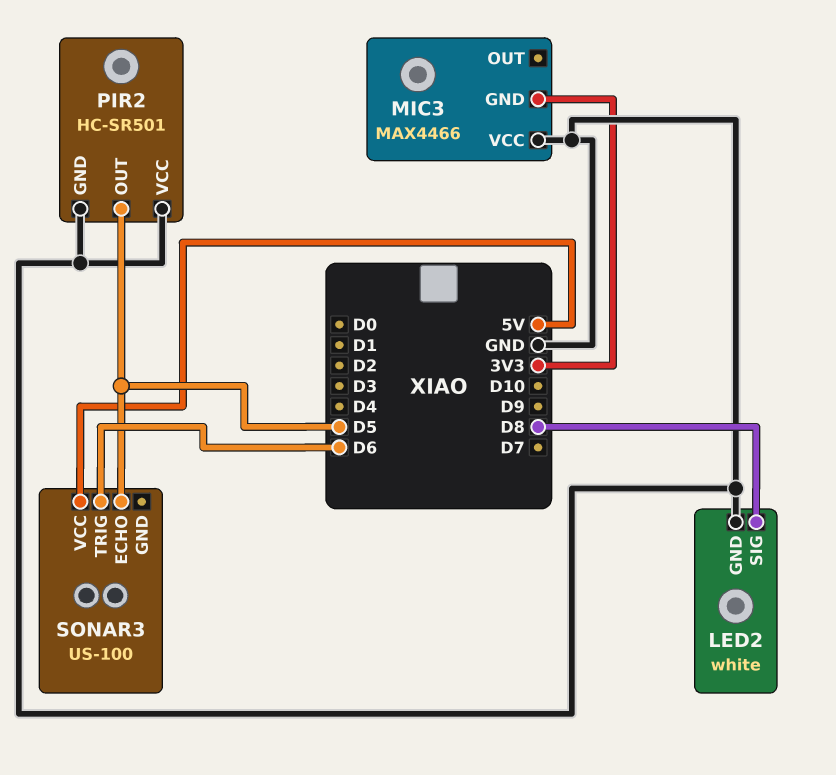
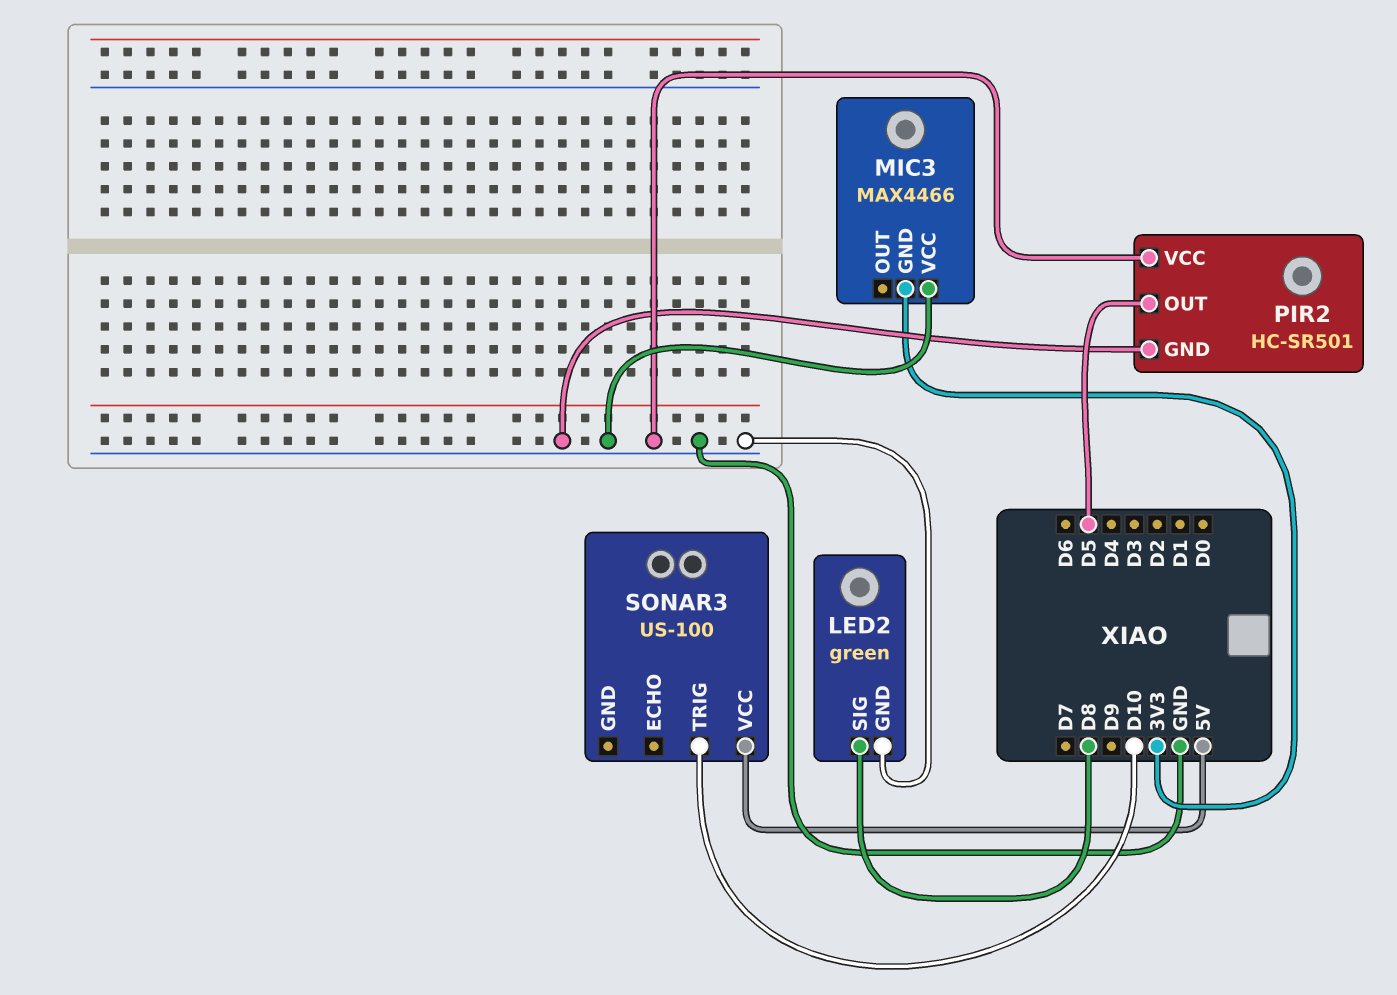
LED2: white -> green
SONAR3 pin ECHO: D5 -> none
SONAR3 pin TRIG: D6 -> D10

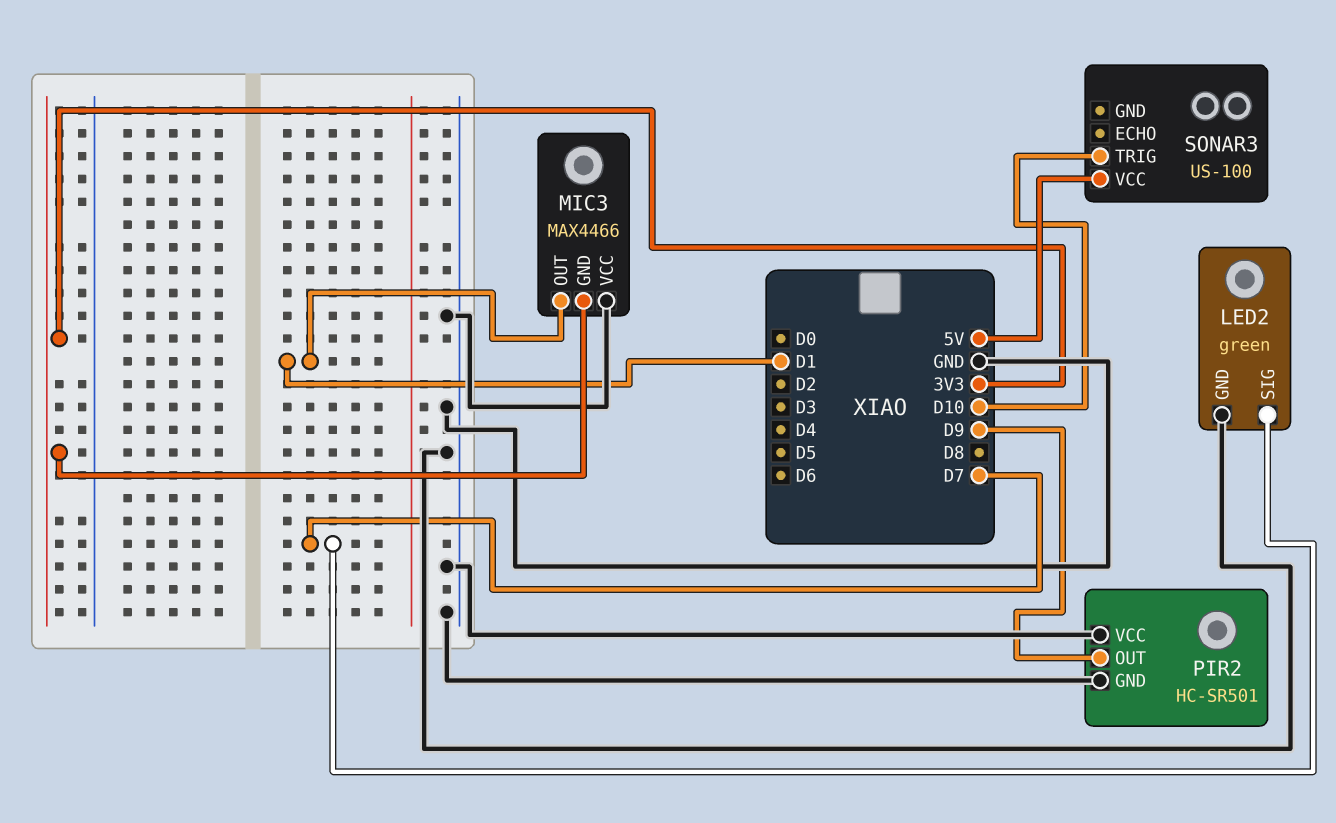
LED2 pin SIG: D8 -> D7
MIC3 pin OUT: none -> D1
PIR2 pin OUT: D5 -> D9

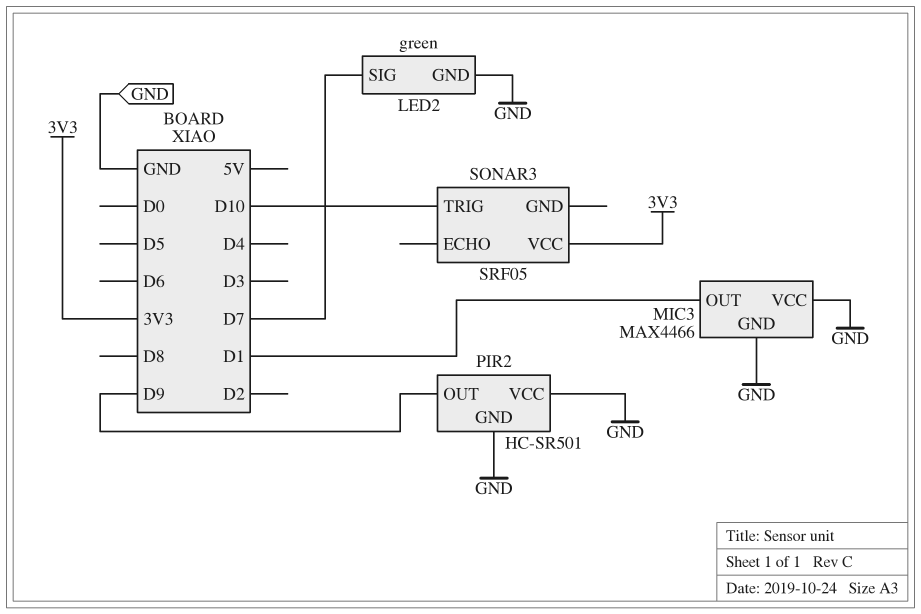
MIC3 pin GND: 3V3 -> GND
SONAR3: US-100 -> SRF05
SONAR3 pin VCC: 5V -> 3V3

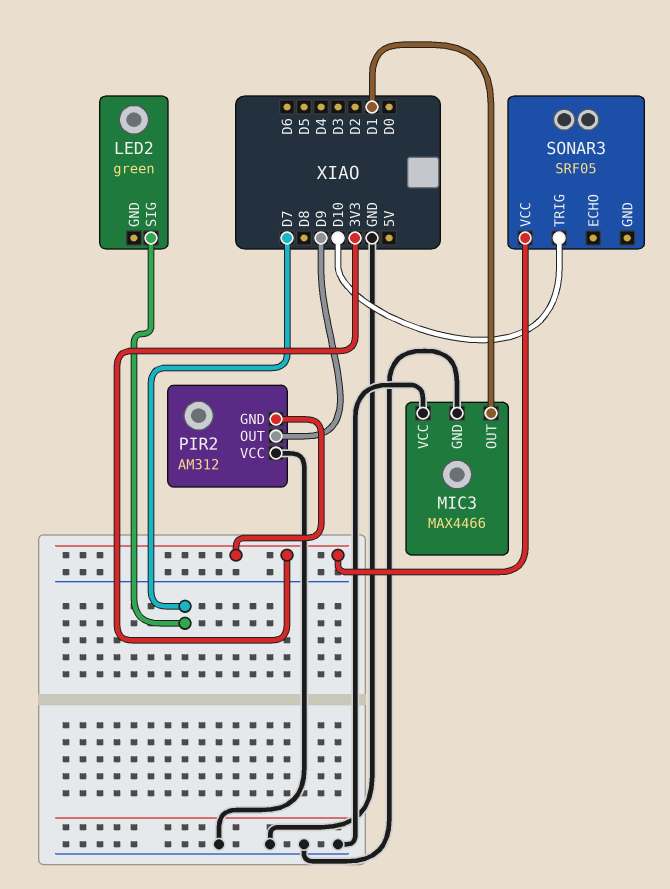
LED2 pin GND: GND -> none
PIR2: HC-SR501 -> AM312
PIR2 pin GND: GND -> 3V3

